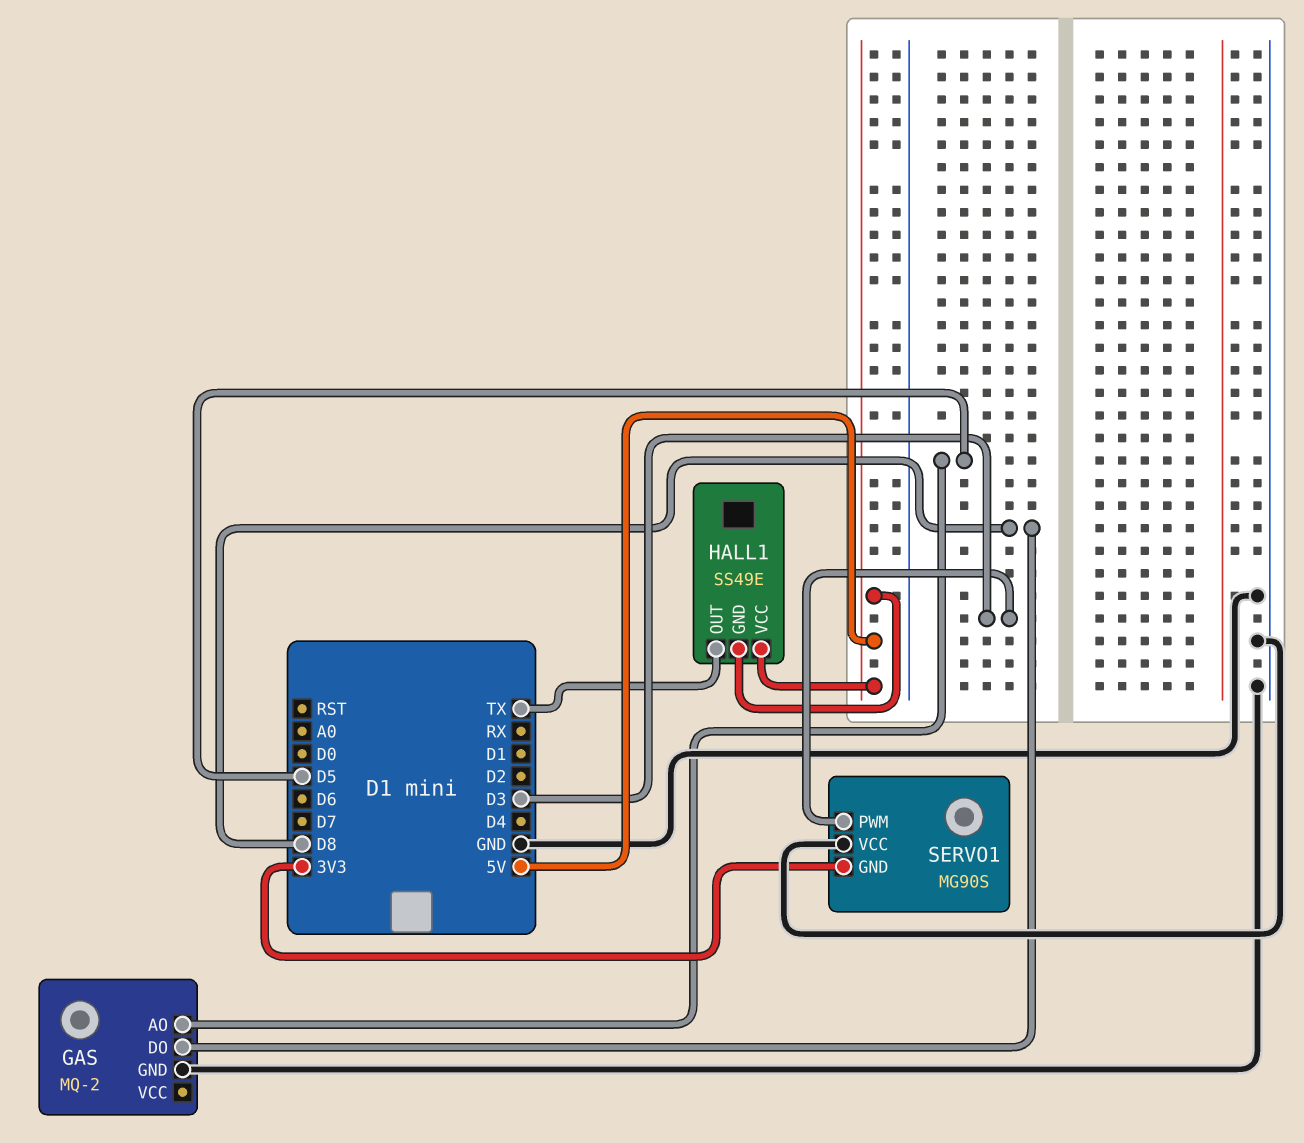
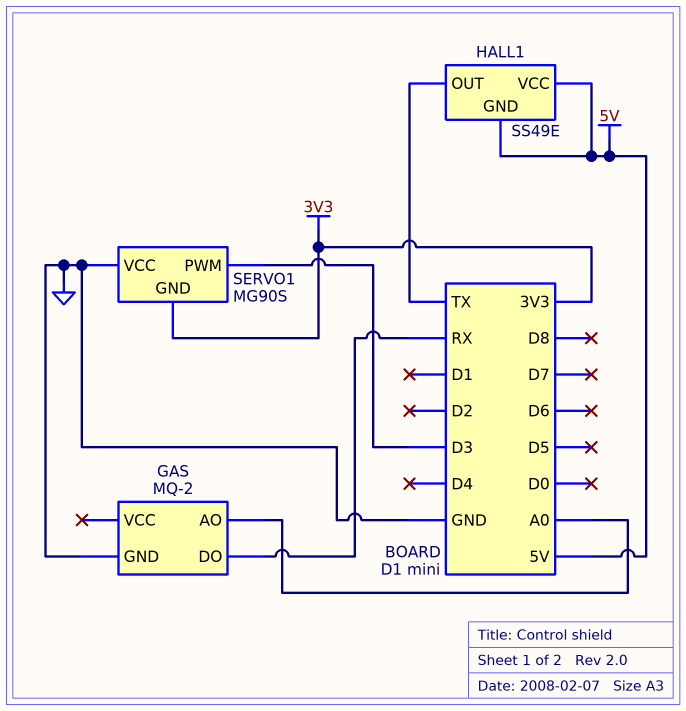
GAS pin AO: D5 -> A0
GAS pin DO: D8 -> RX

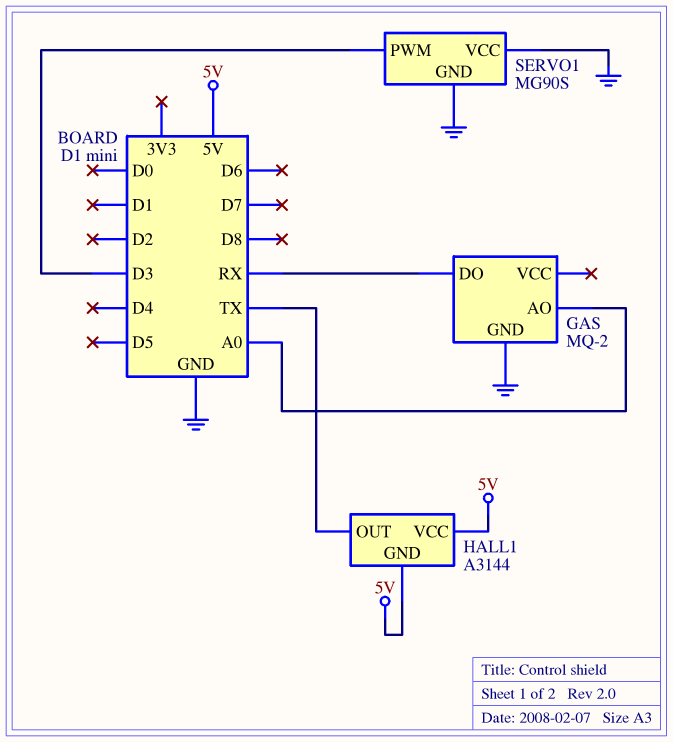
HALL1: SS49E -> A3144
SERVO1 pin GND: 3V3 -> GND

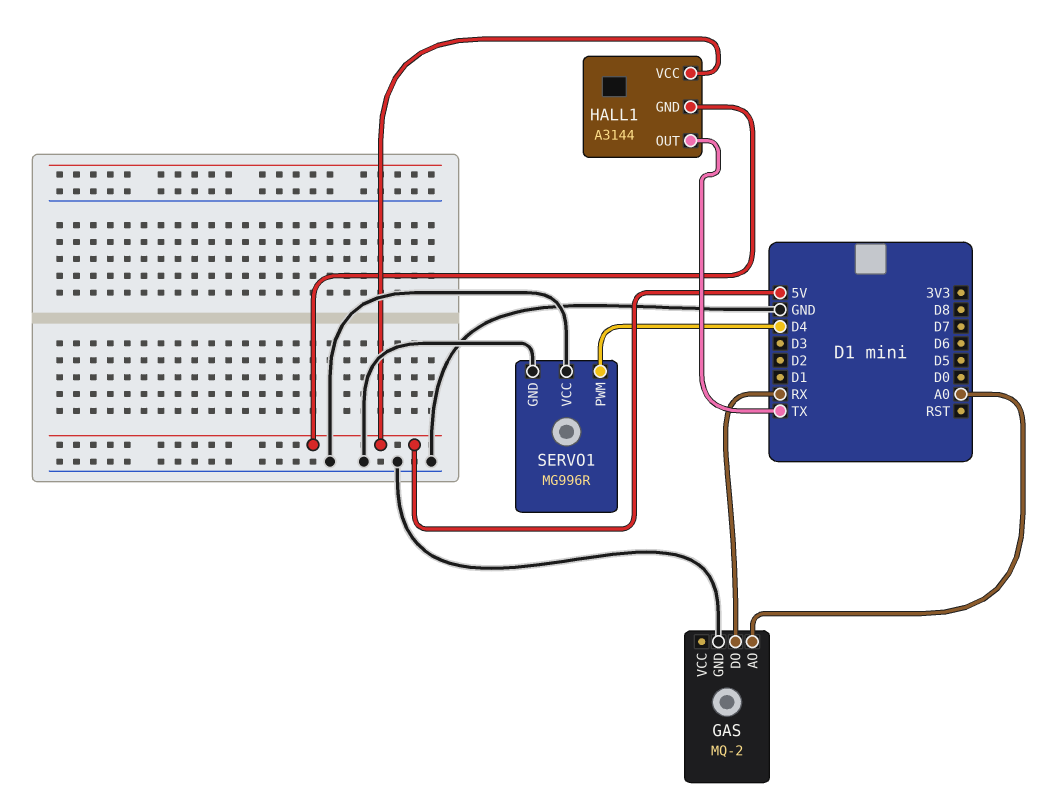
SERVO1: MG90S -> MG996R
SERVO1 pin PWM: D3 -> D4

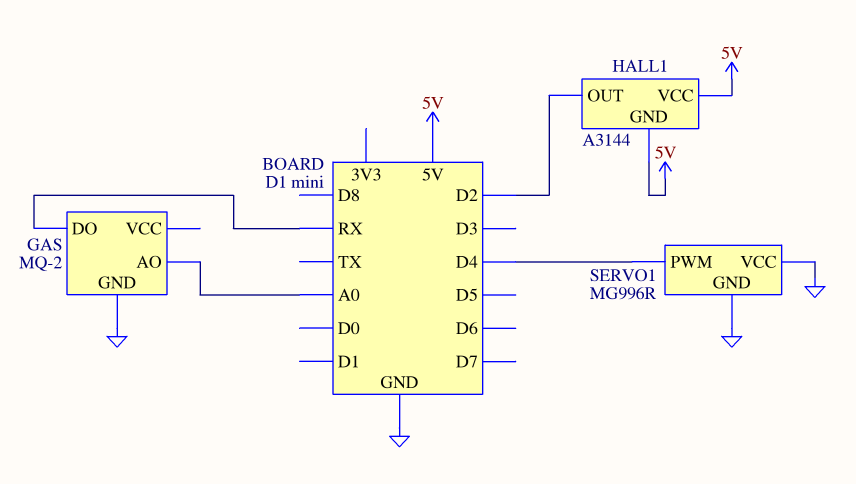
HALL1 pin OUT: TX -> D2

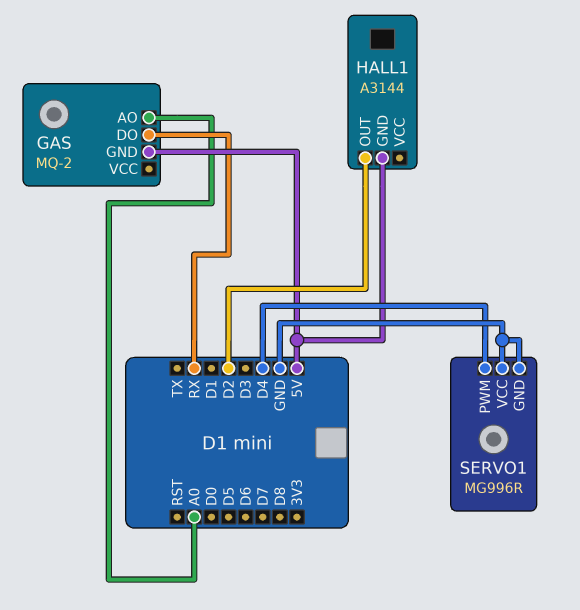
GAS pin GND: GND -> 5V
HALL1 pin VCC: 5V -> none

